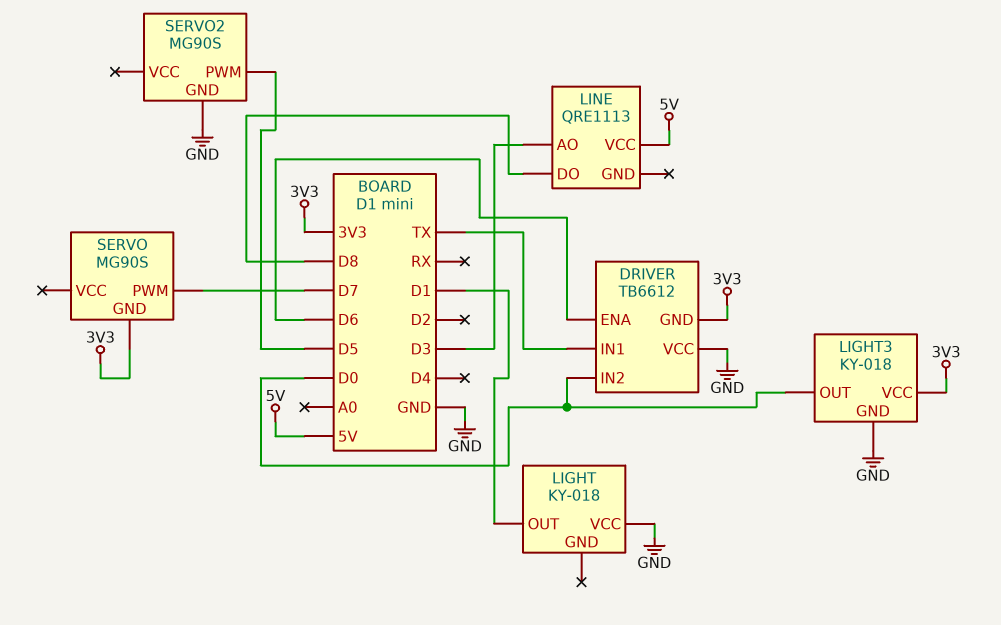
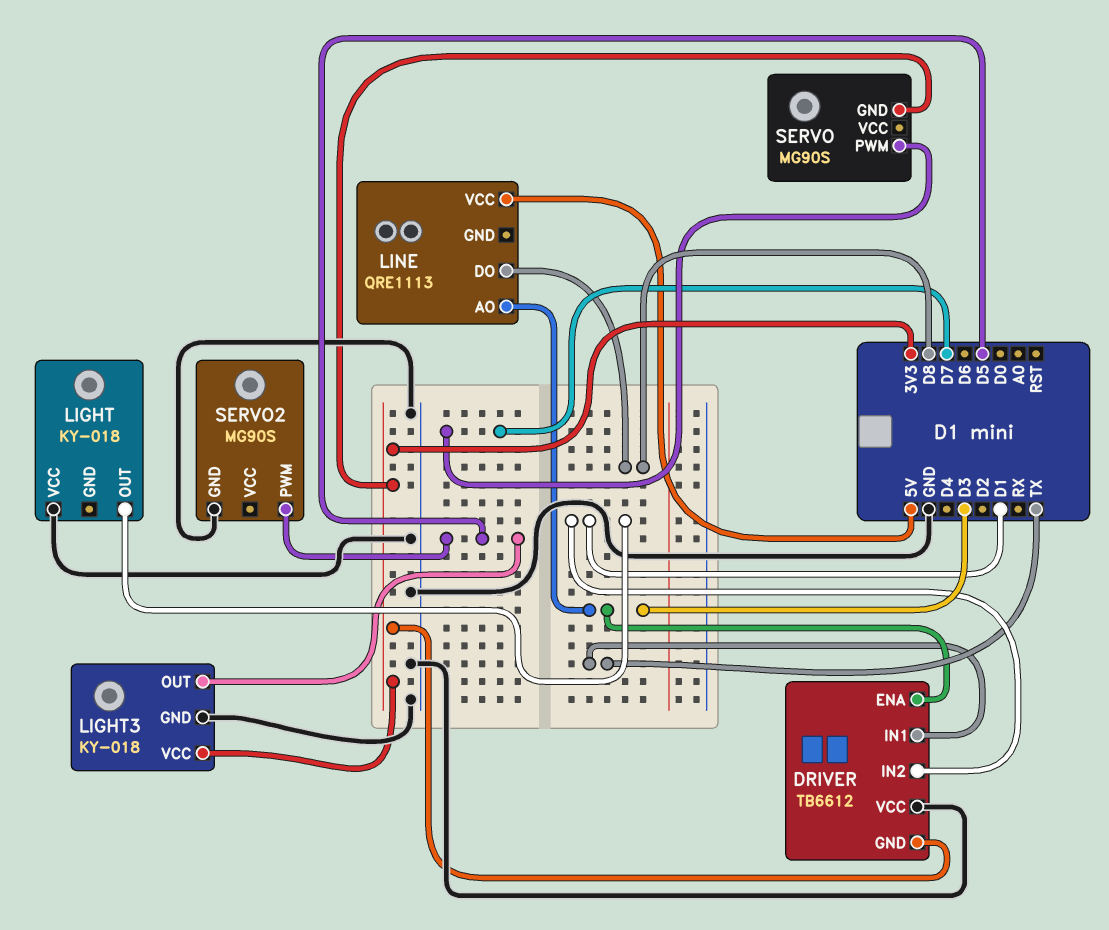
DRIVER pin ENA: D6 -> D3
DRIVER pin IN2: D0 -> D1
LIGHT3 pin OUT: D0 -> D5

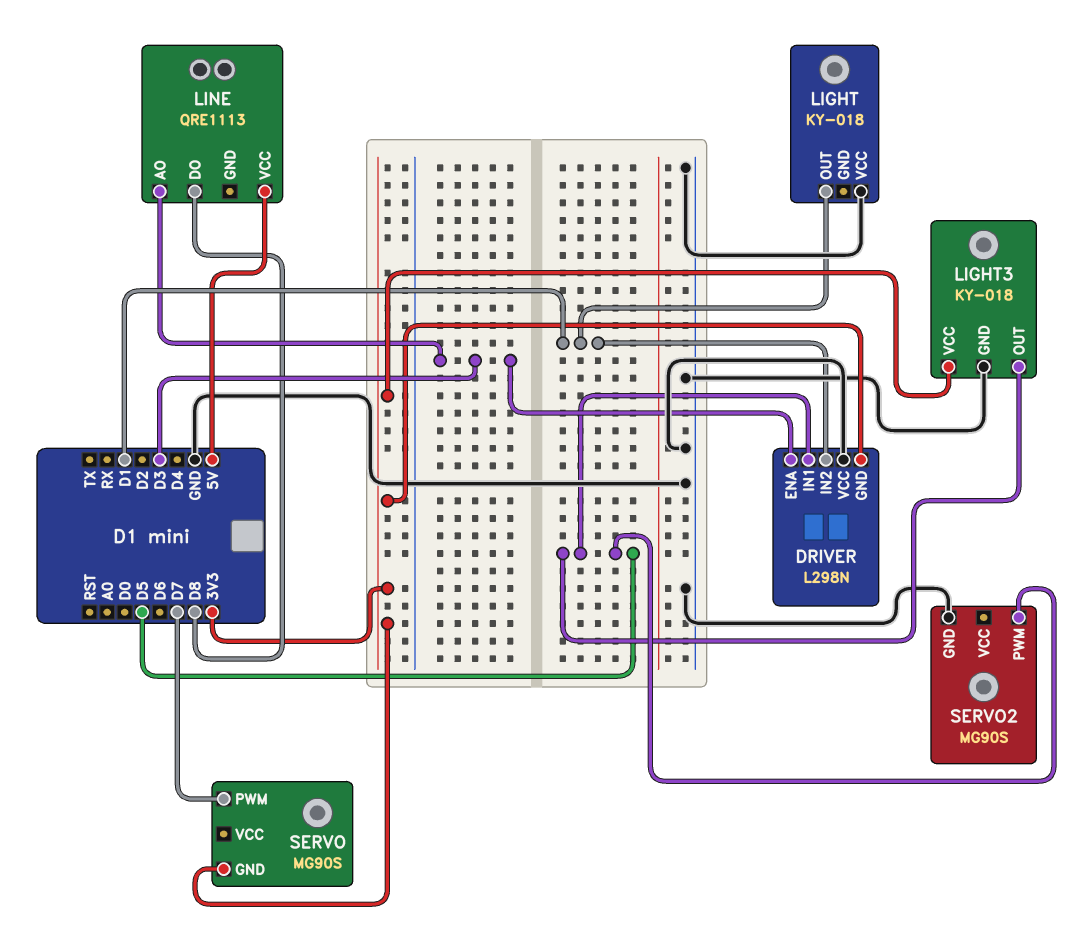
DRIVER: TB6612 -> L298N
DRIVER pin IN1: TX -> D5

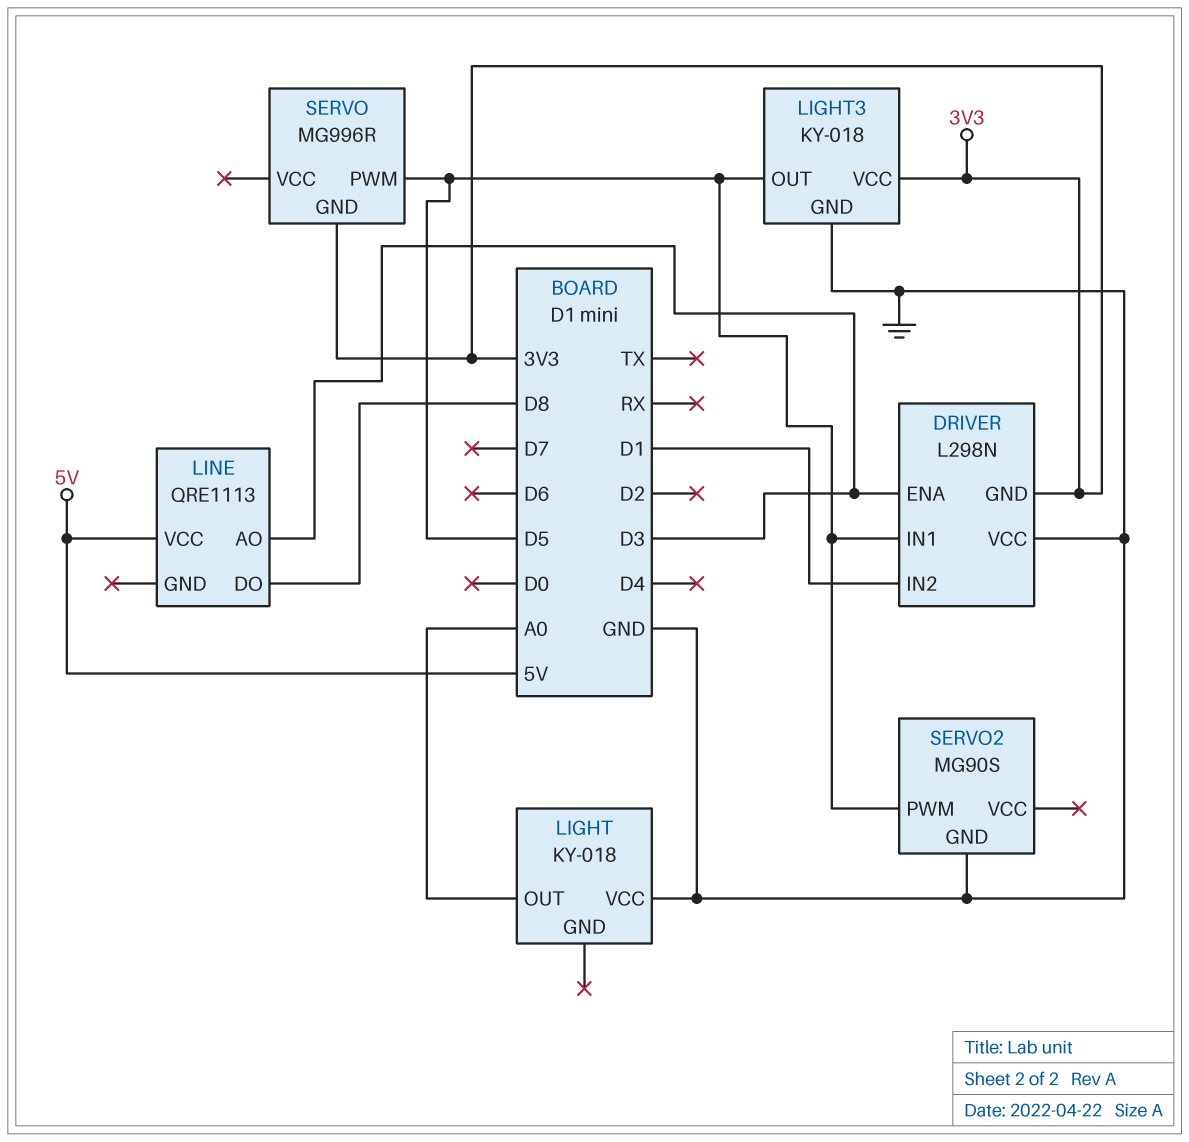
LIGHT pin OUT: D1 -> A0
SERVO: MG90S -> MG996R
SERVO pin PWM: D7 -> D5

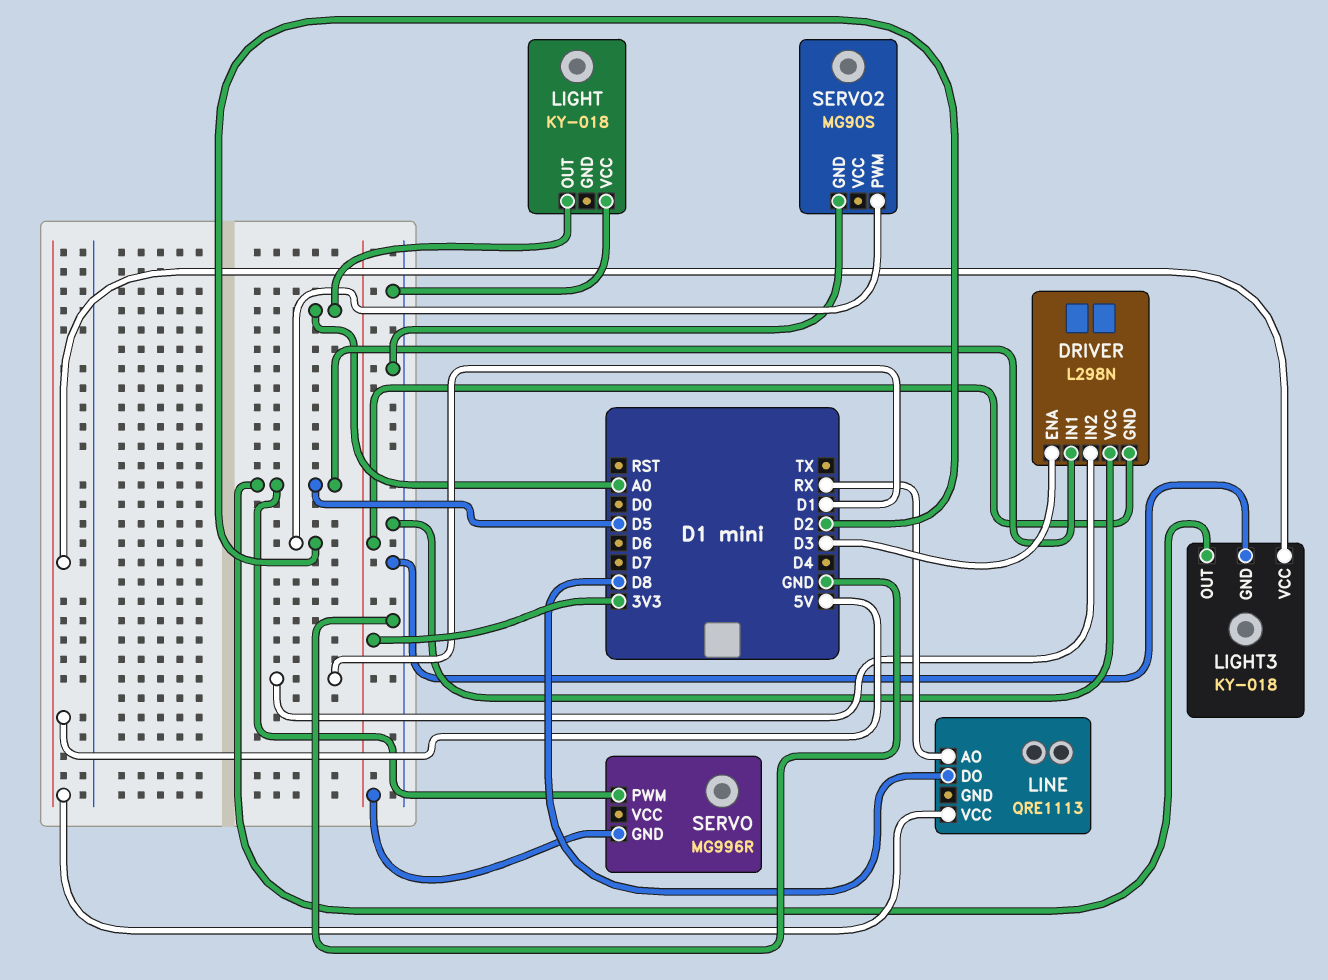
LIGHT3 pin VCC: 3V3 -> 5V
LINE pin AO: D3 -> RX
SERVO2 pin PWM: D5 -> D2

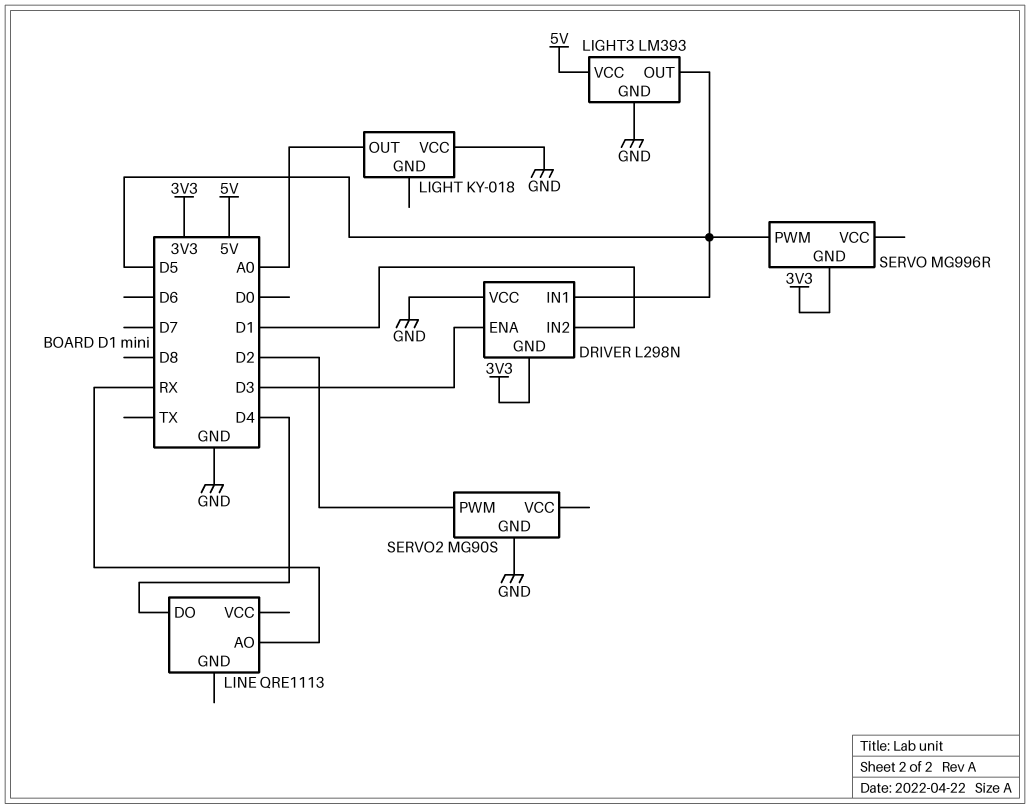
LIGHT3: KY-018 -> LM393
LINE pin DO: D8 -> D4
LINE pin VCC: 5V -> none

